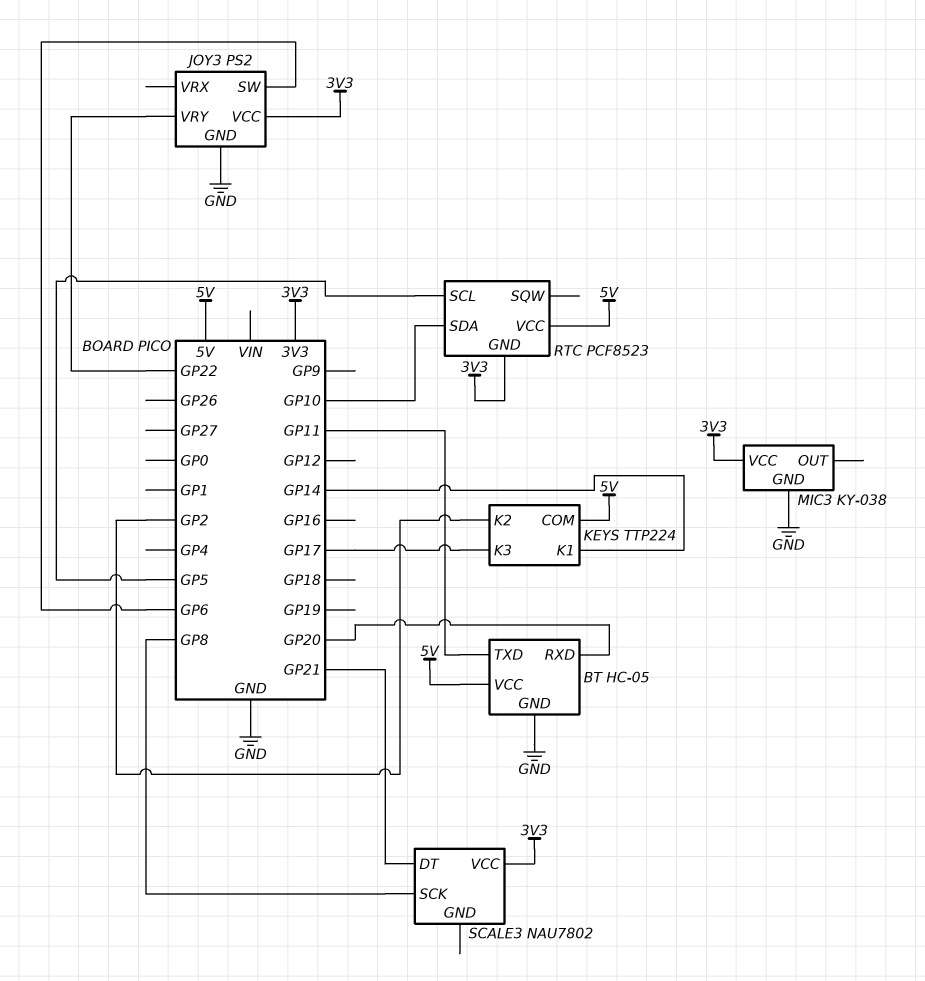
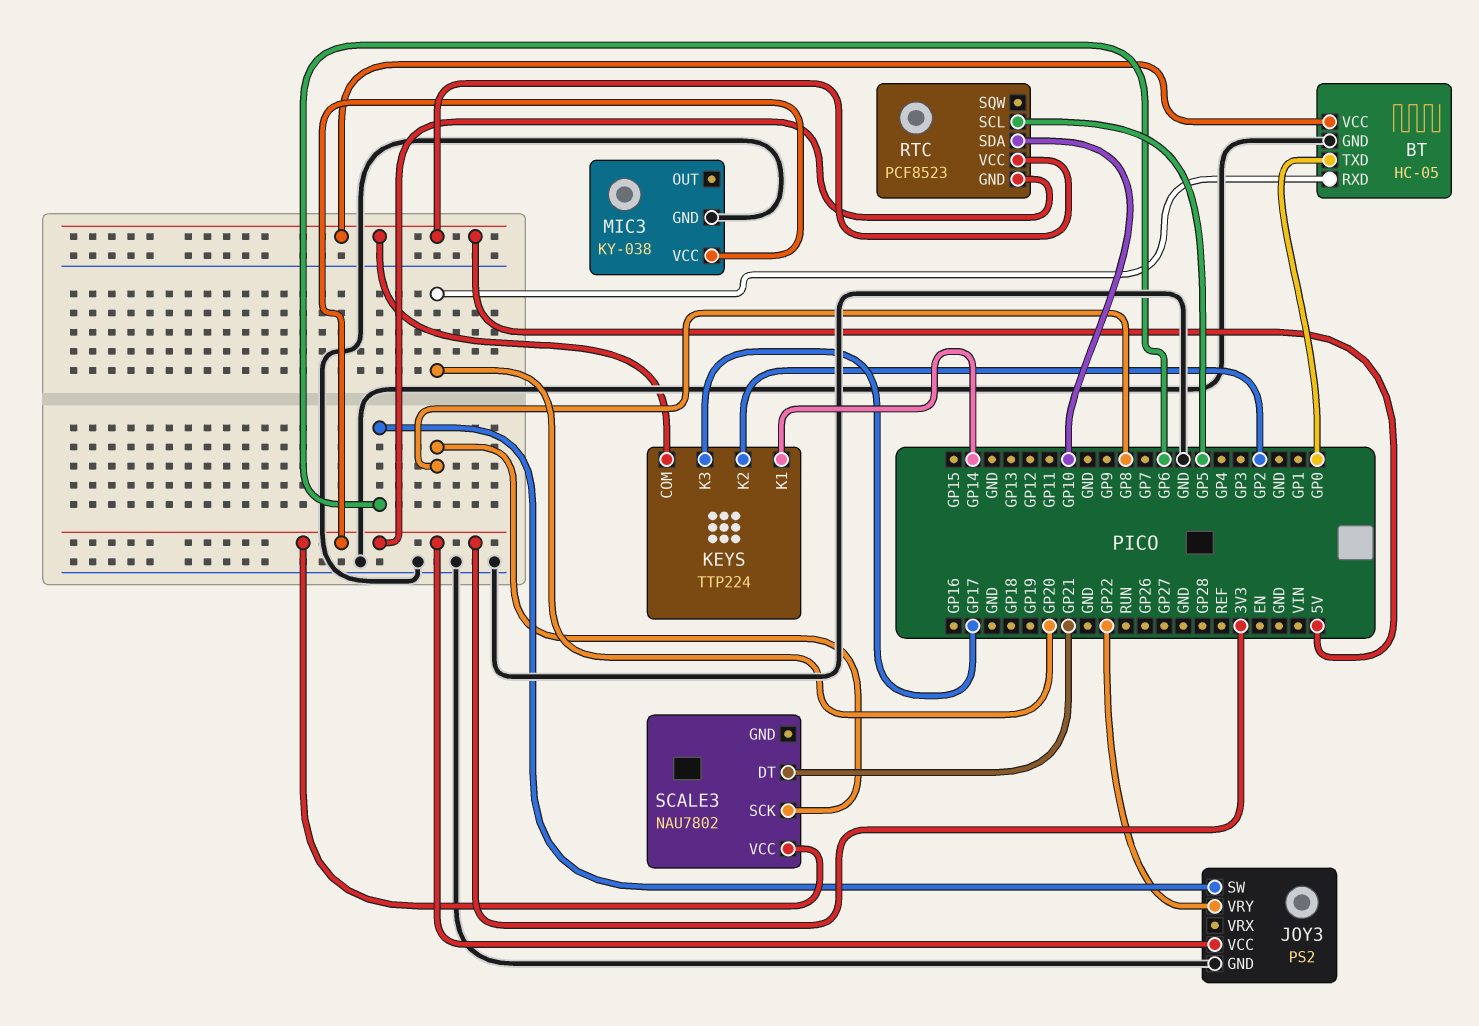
BT pin TXD: GP11 -> GP0

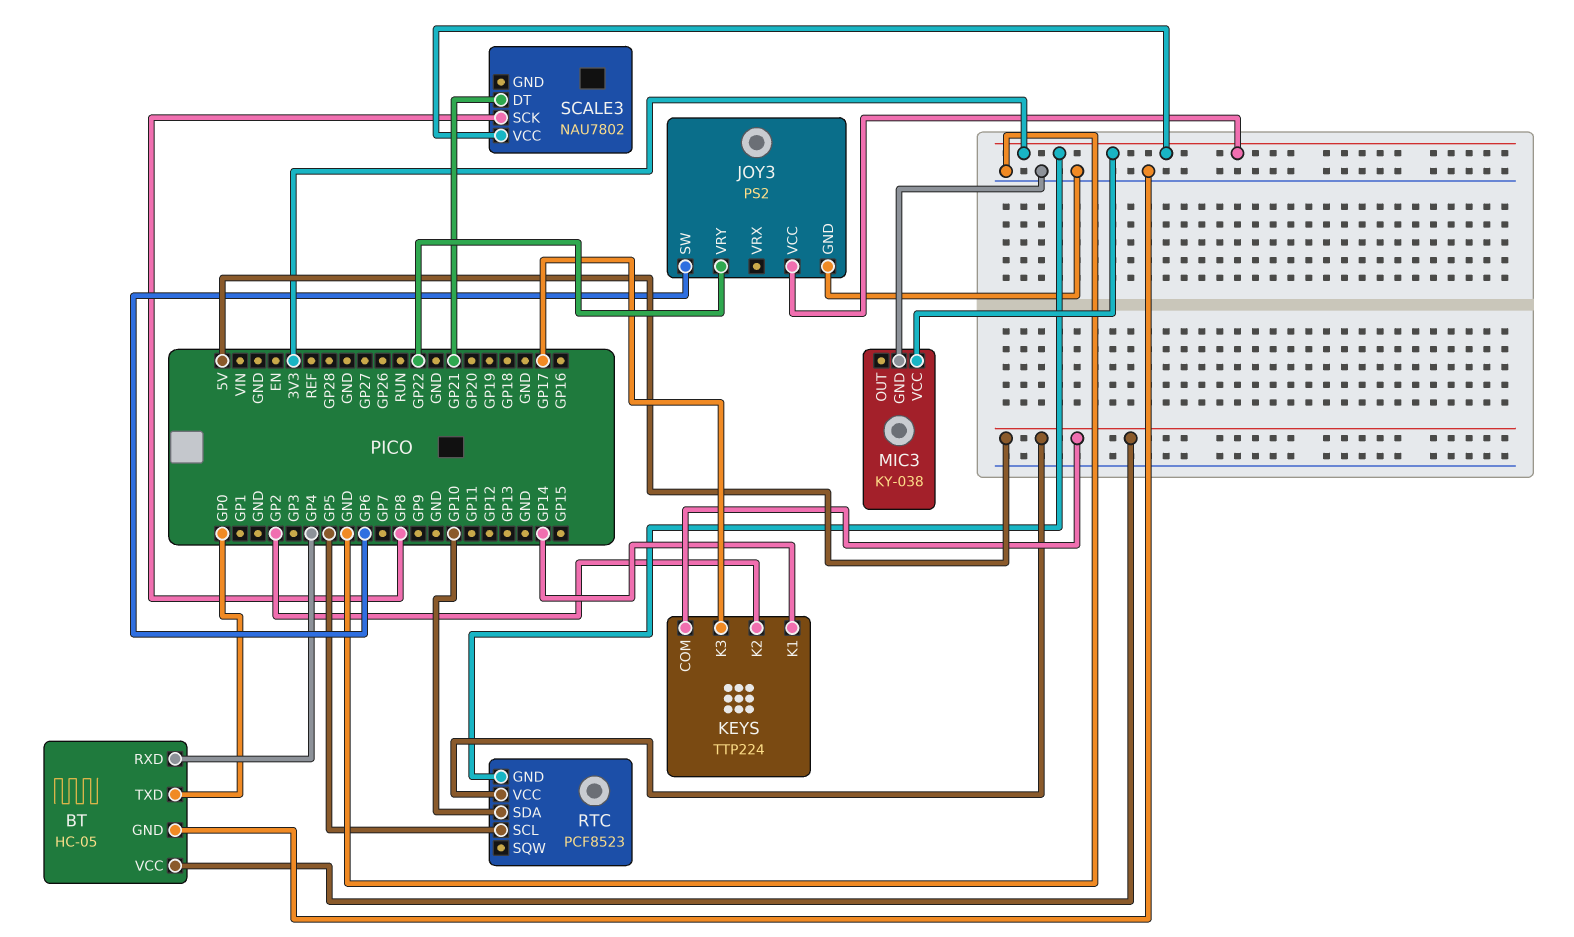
BT pin RXD: GP20 -> GP4

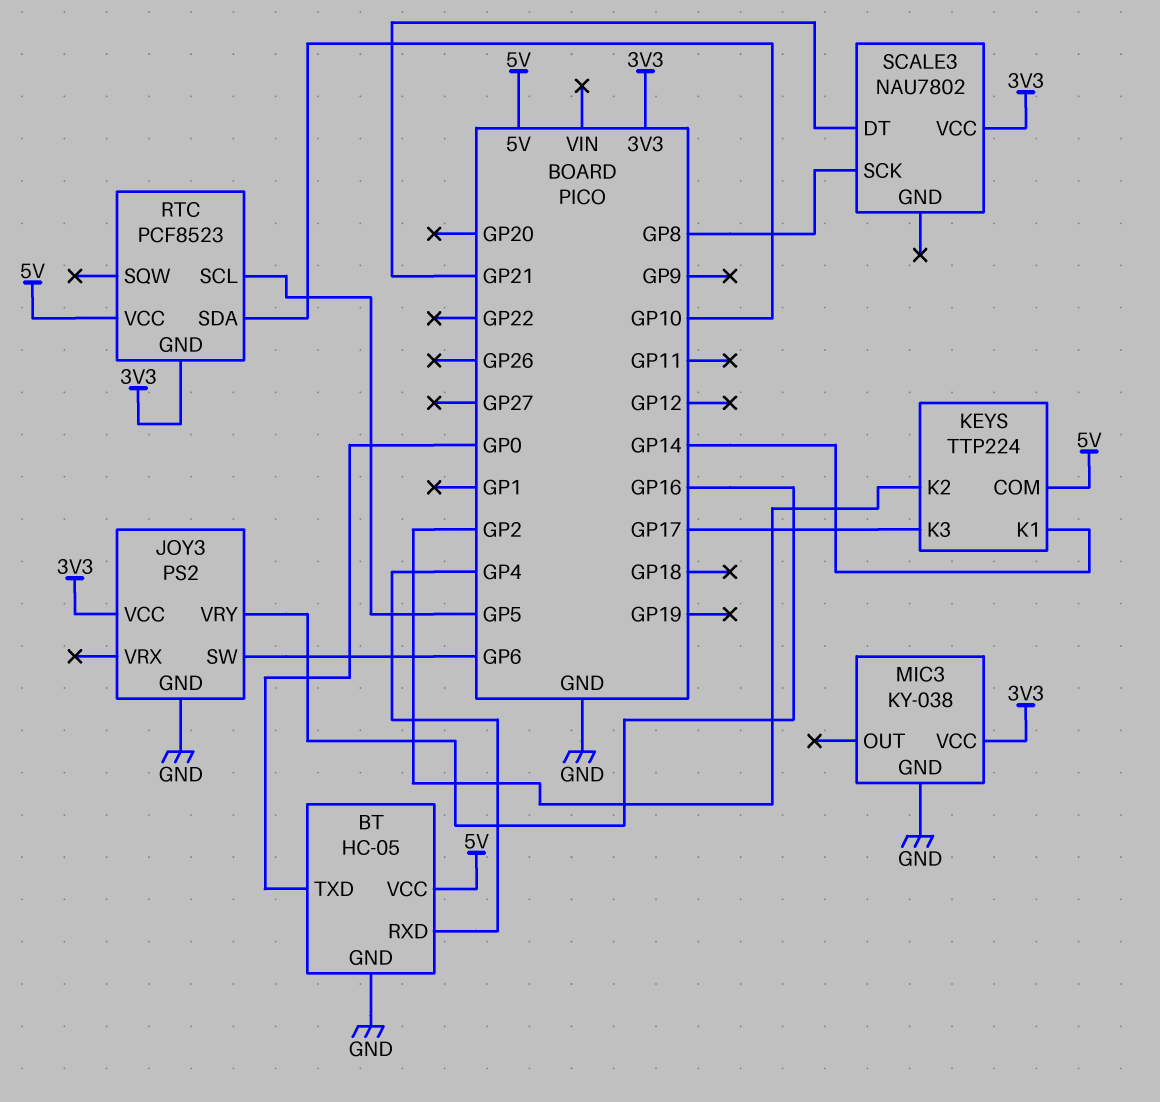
JOY3 pin VRY: GP22 -> GP16

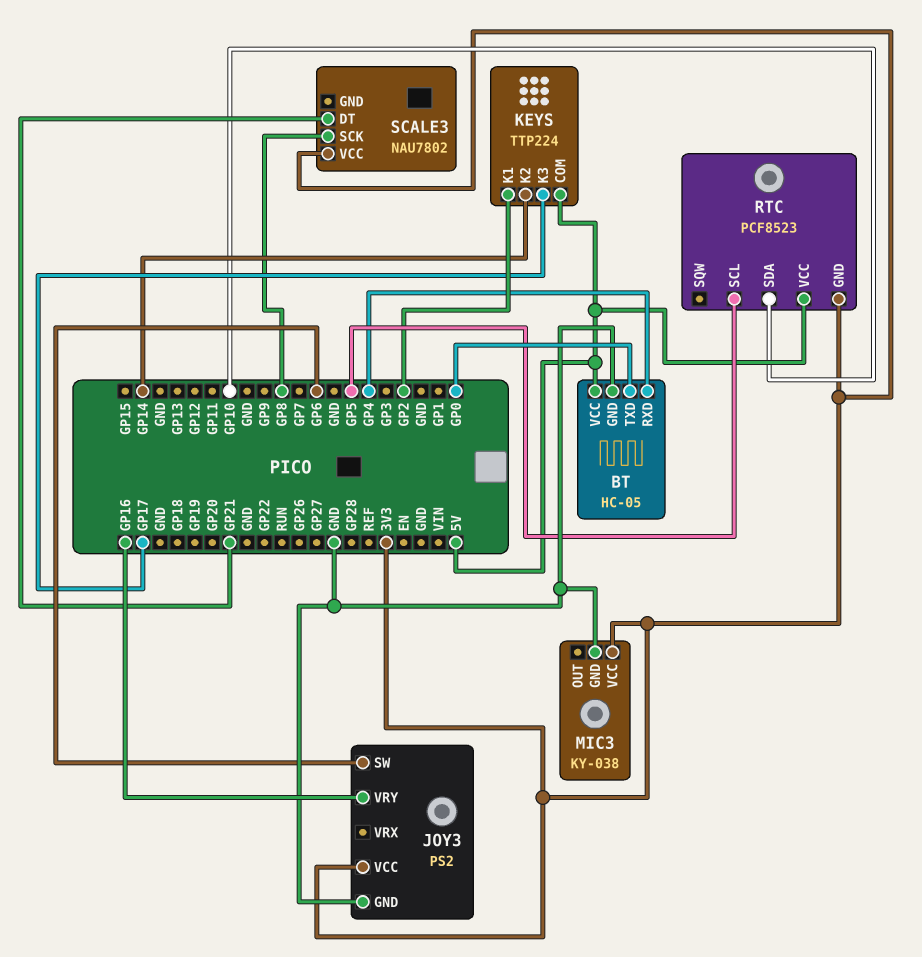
KEYS pin K1: GP14 -> GP2
KEYS pin K2: GP2 -> GP14

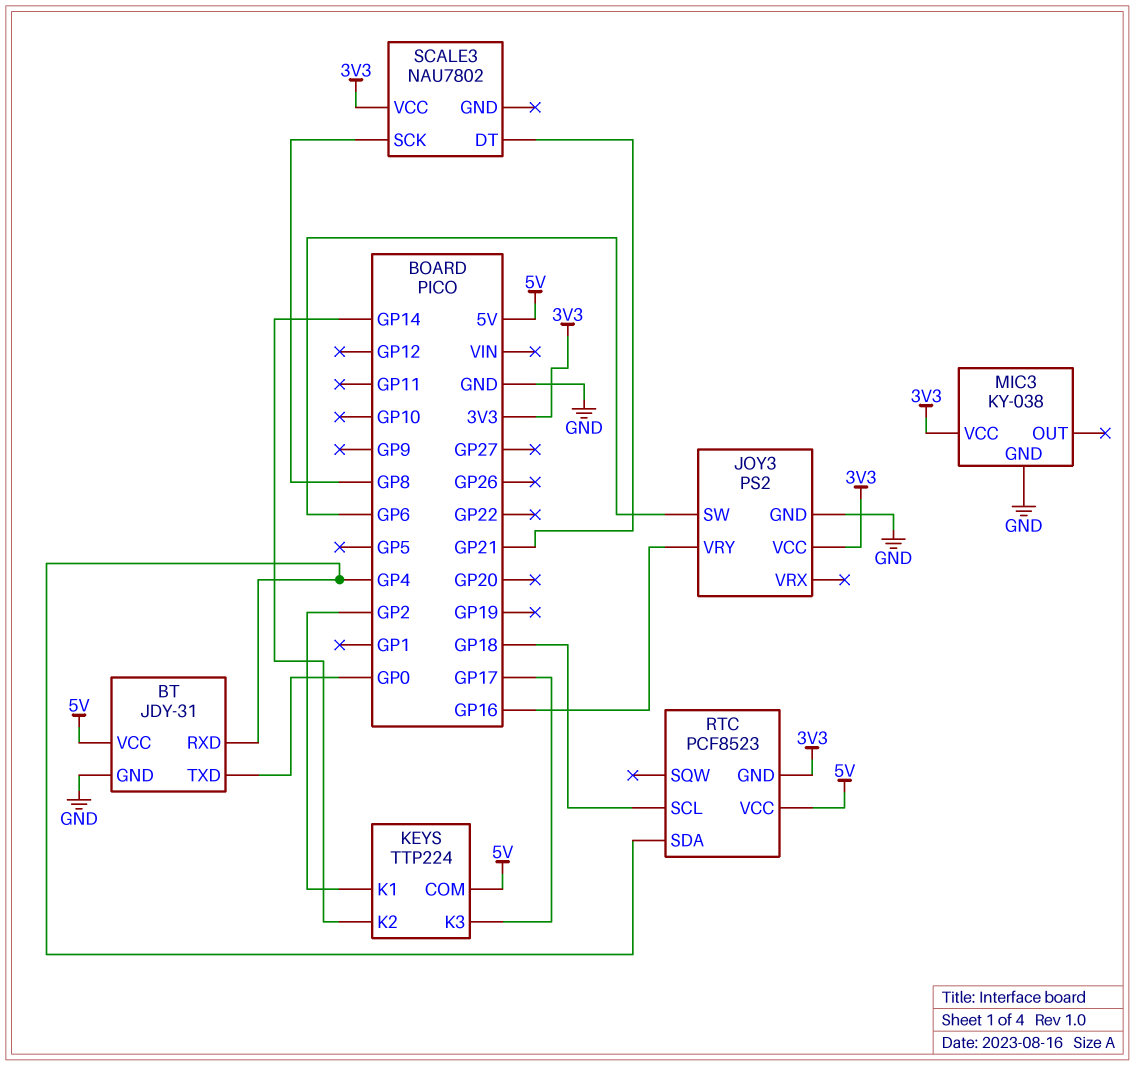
BT: HC-05 -> JDY-31
RTC pin SCL: GP5 -> GP18
RTC pin SDA: GP10 -> GP4

